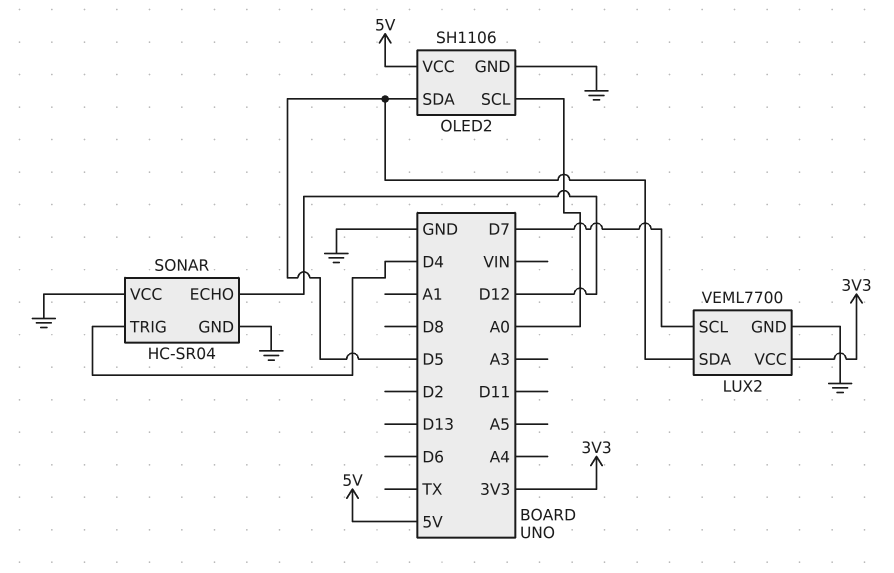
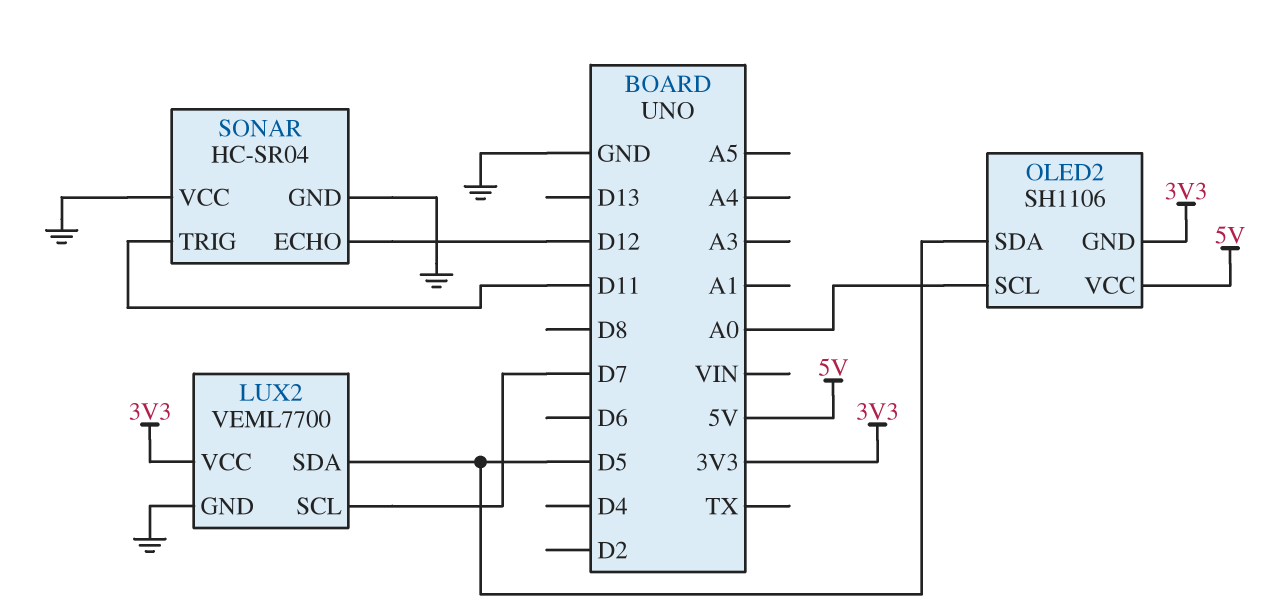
OLED2 pin GND: GND -> 3V3
SONAR pin TRIG: D4 -> D11

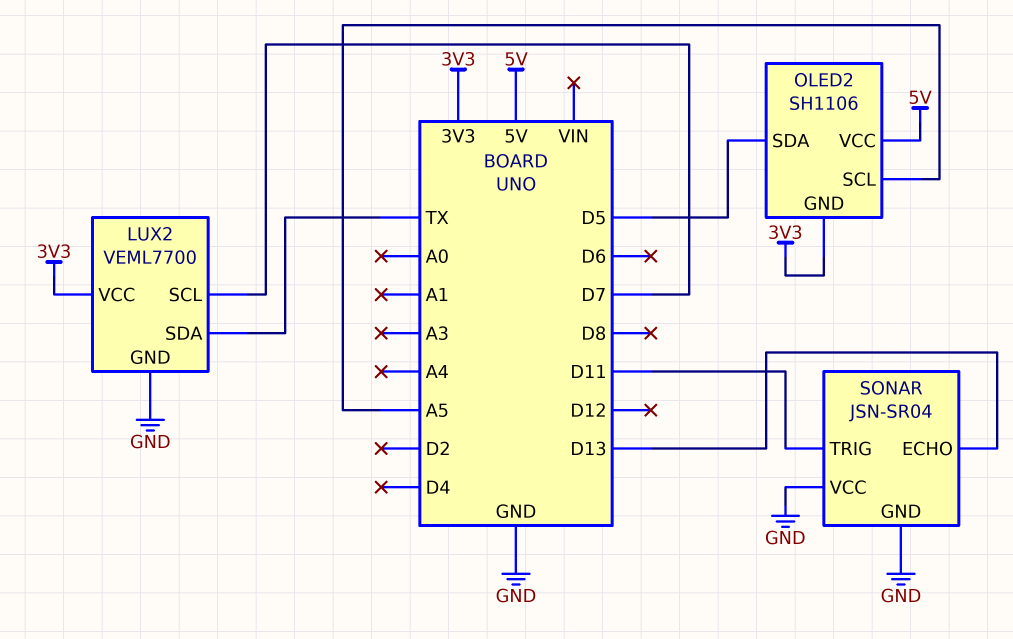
LUX2 pin SDA: D5 -> TX
OLED2 pin SCL: A0 -> A5
SONAR: HC-SR04 -> JSN-SR04
SONAR pin ECHO: D12 -> D13

